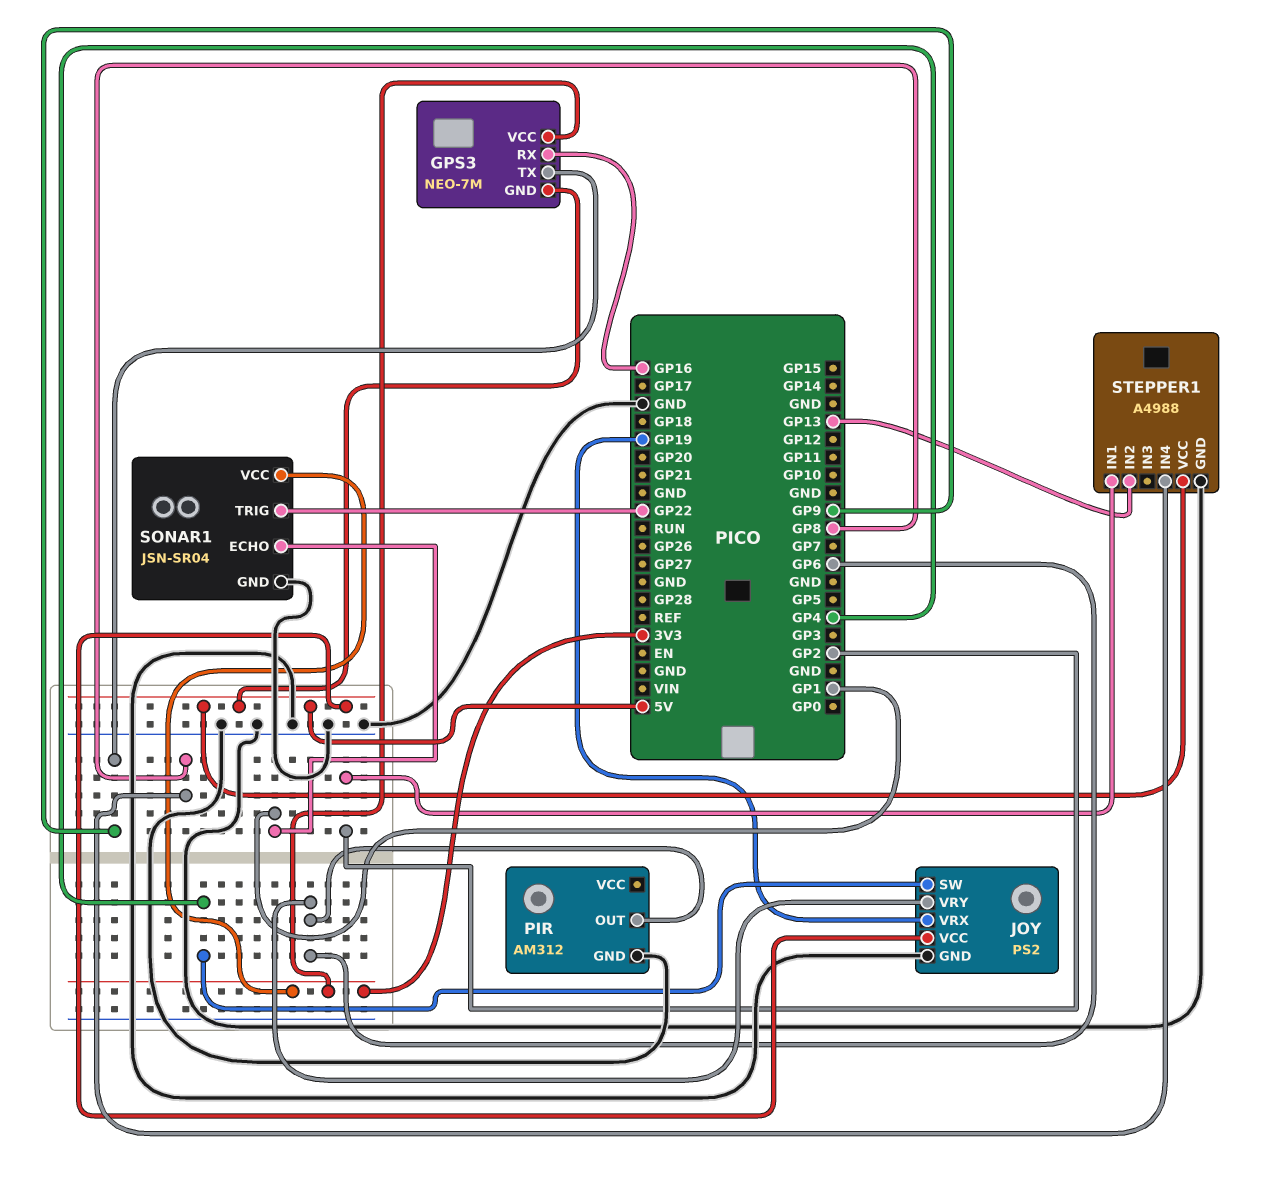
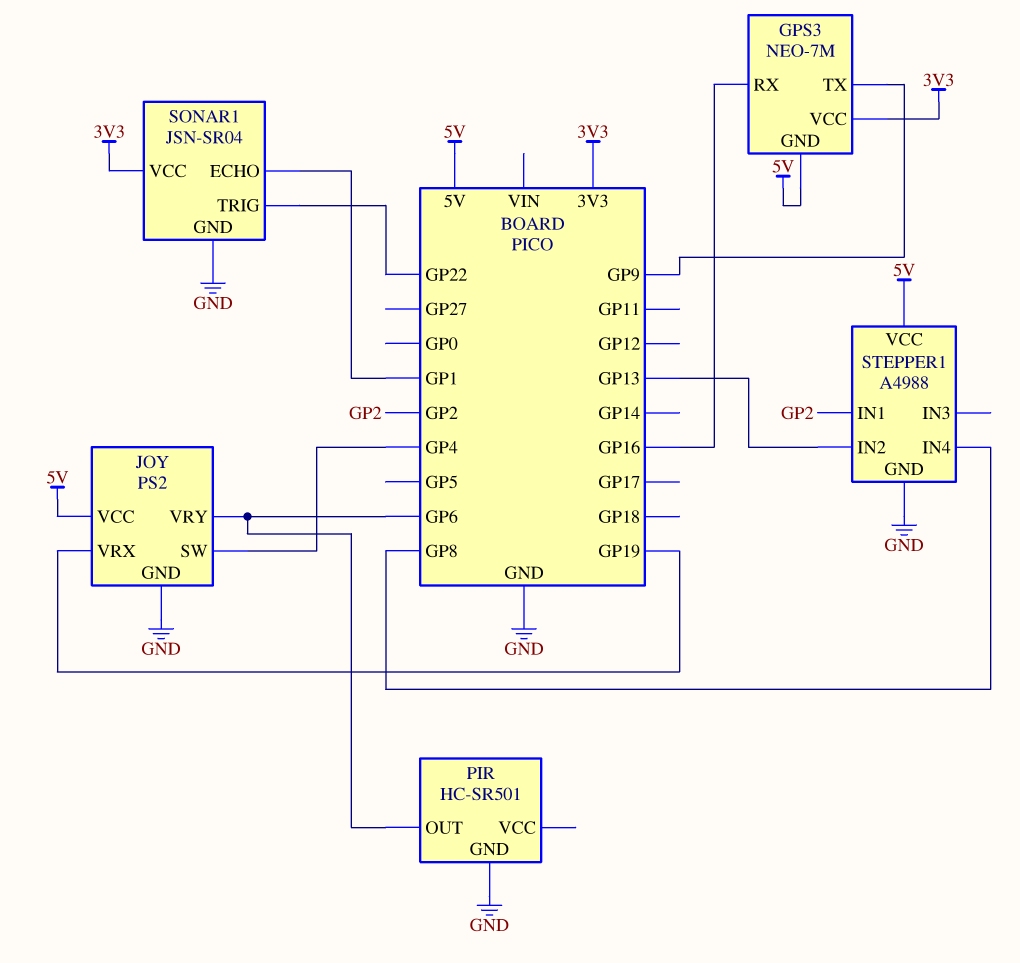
PIR: AM312 -> HC-SR501

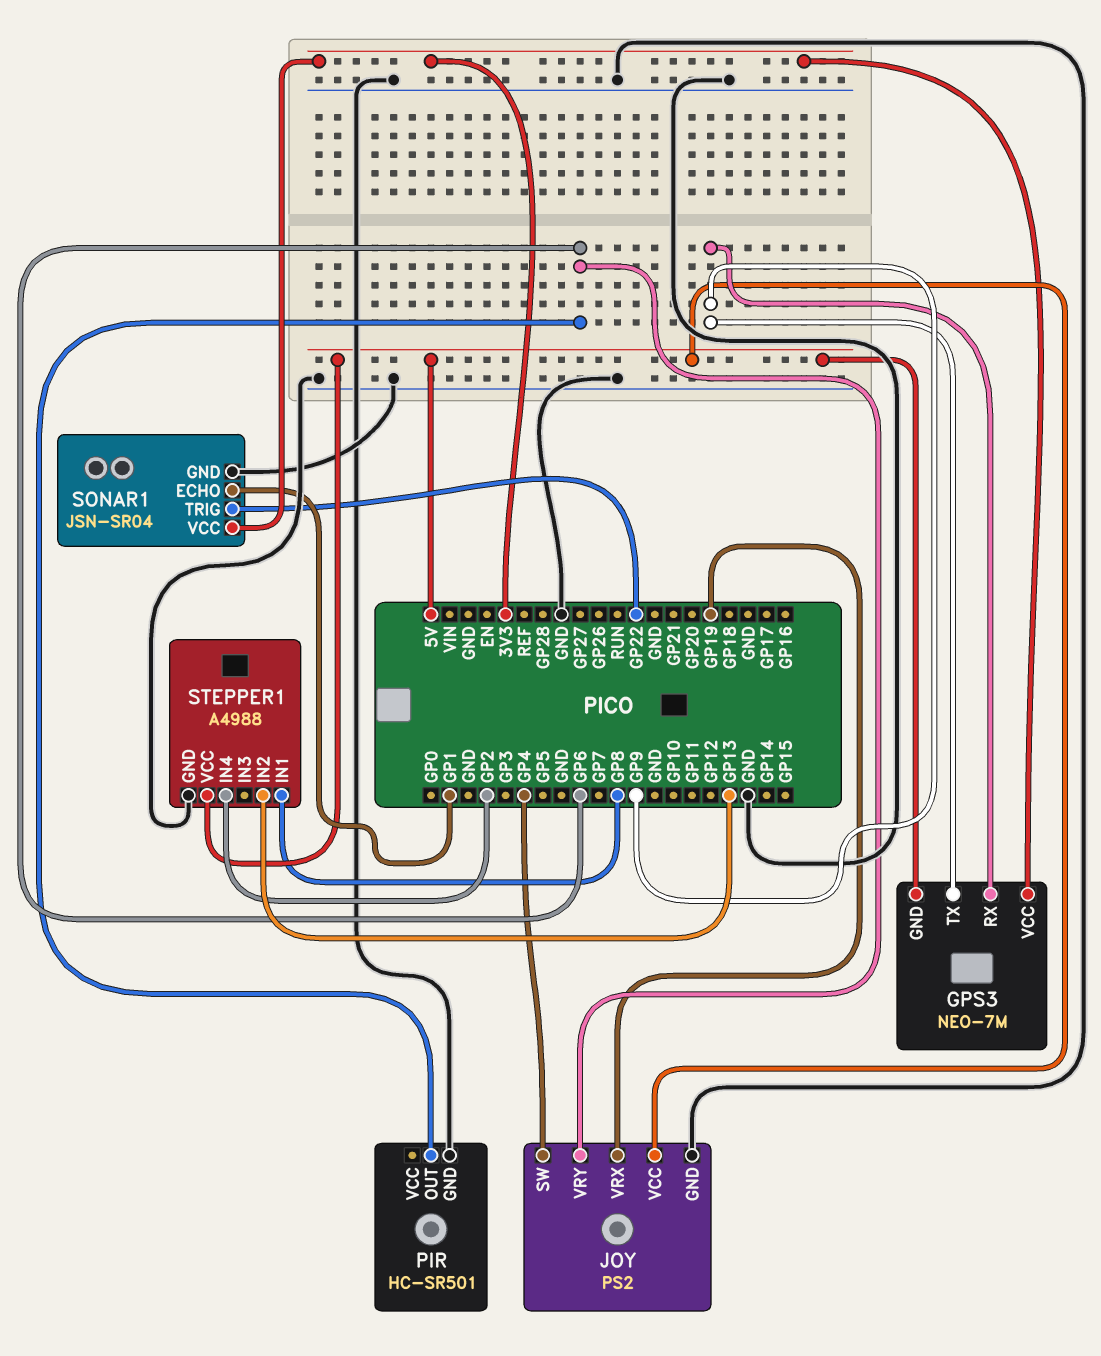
GPS3 pin RX: GP16 -> GP9
STEPPER1 pin IN1: GP2 -> GP8
STEPPER1 pin IN4: GP8 -> GP2

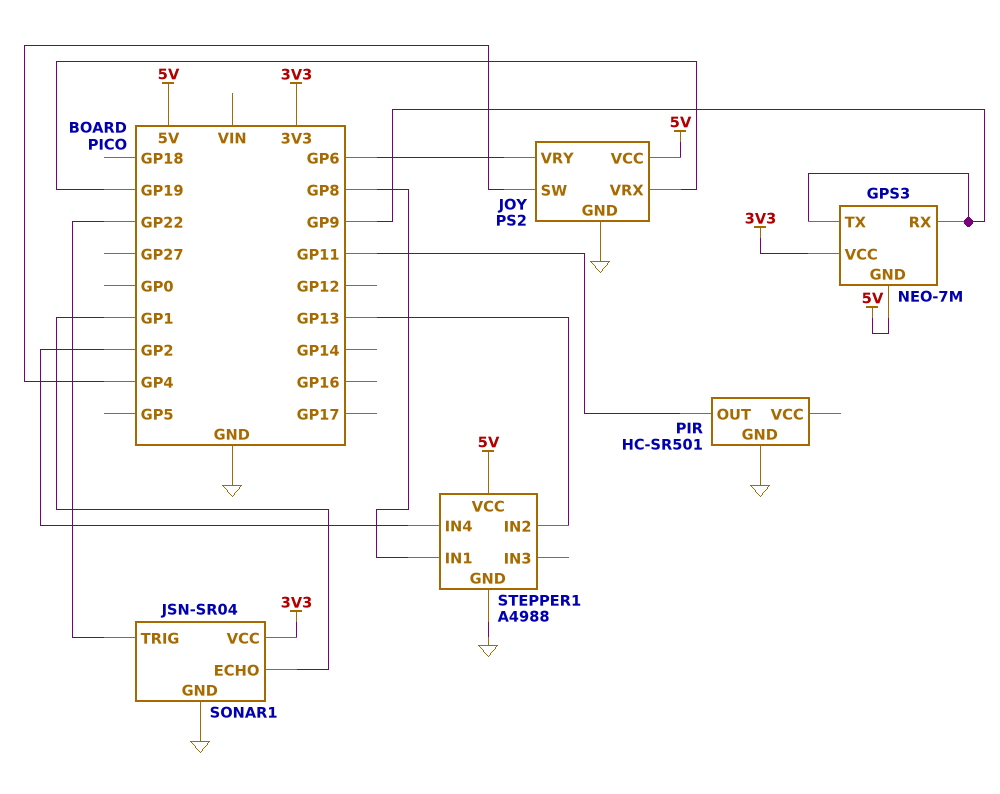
PIR pin OUT: GP6 -> GP11

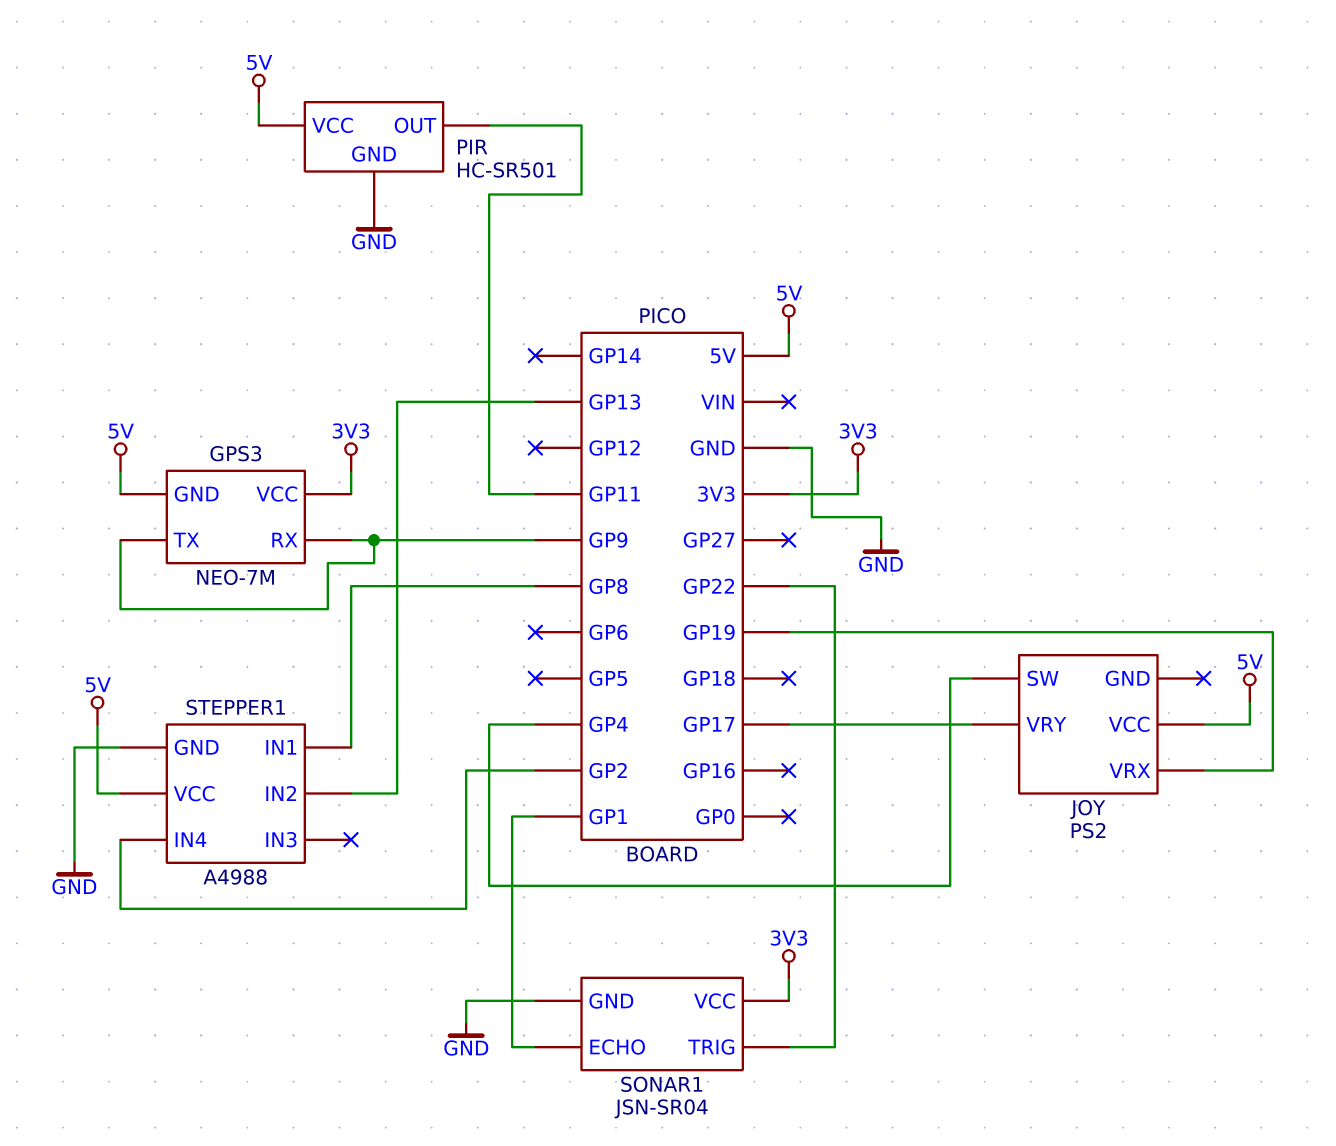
JOY pin GND: GND -> none
JOY pin VRY: GP6 -> GP17
PIR pin VCC: none -> 5V

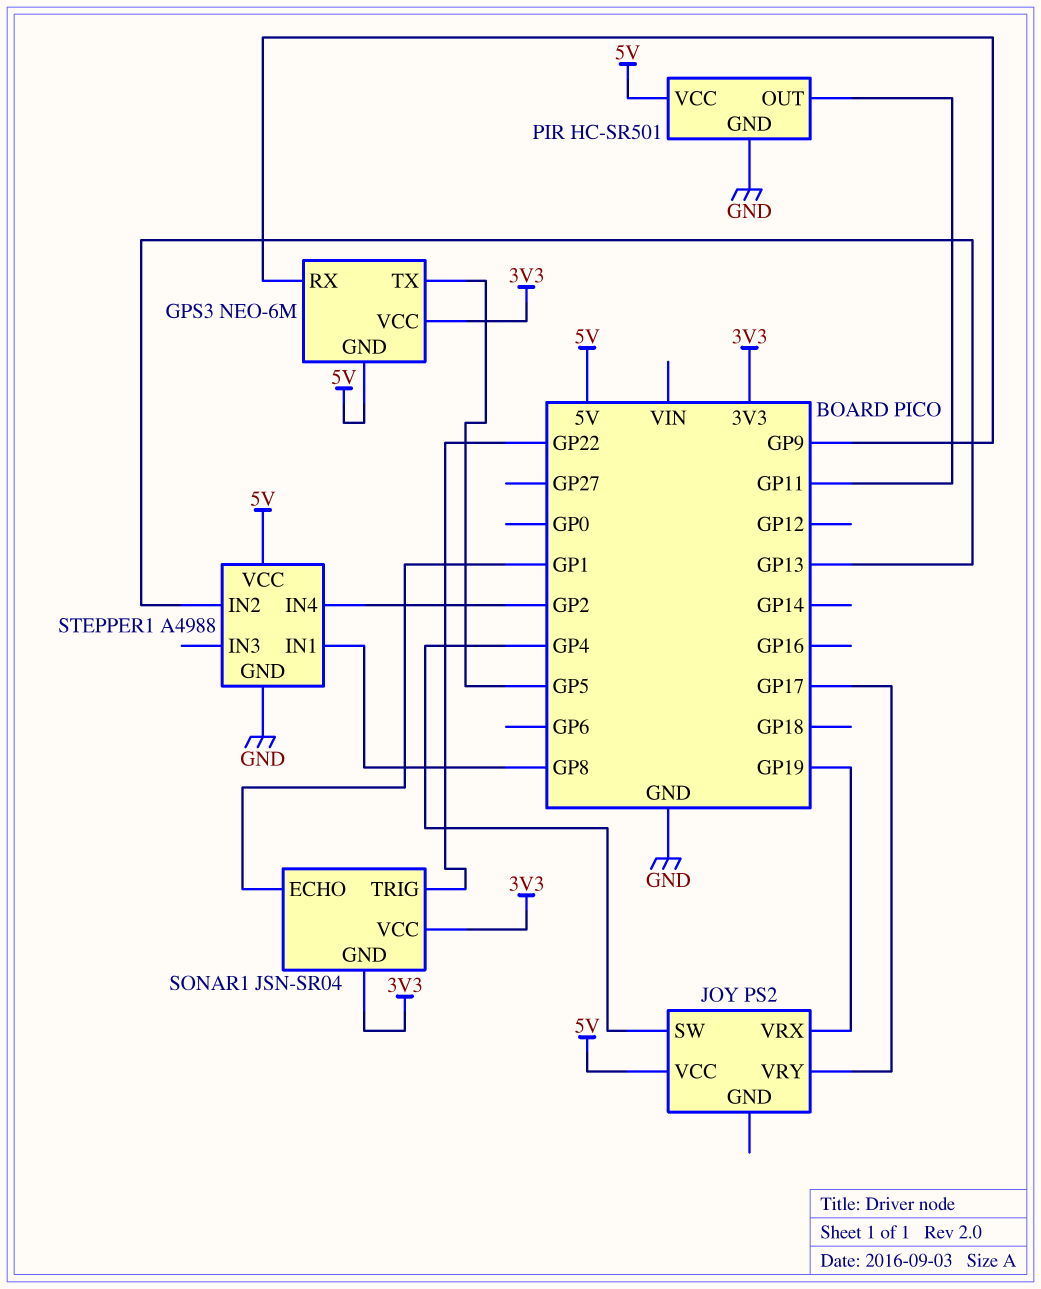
GPS3: NEO-7M -> NEO-6M
GPS3 pin TX: GP9 -> GP5
SONAR1 pin GND: GND -> 3V3

